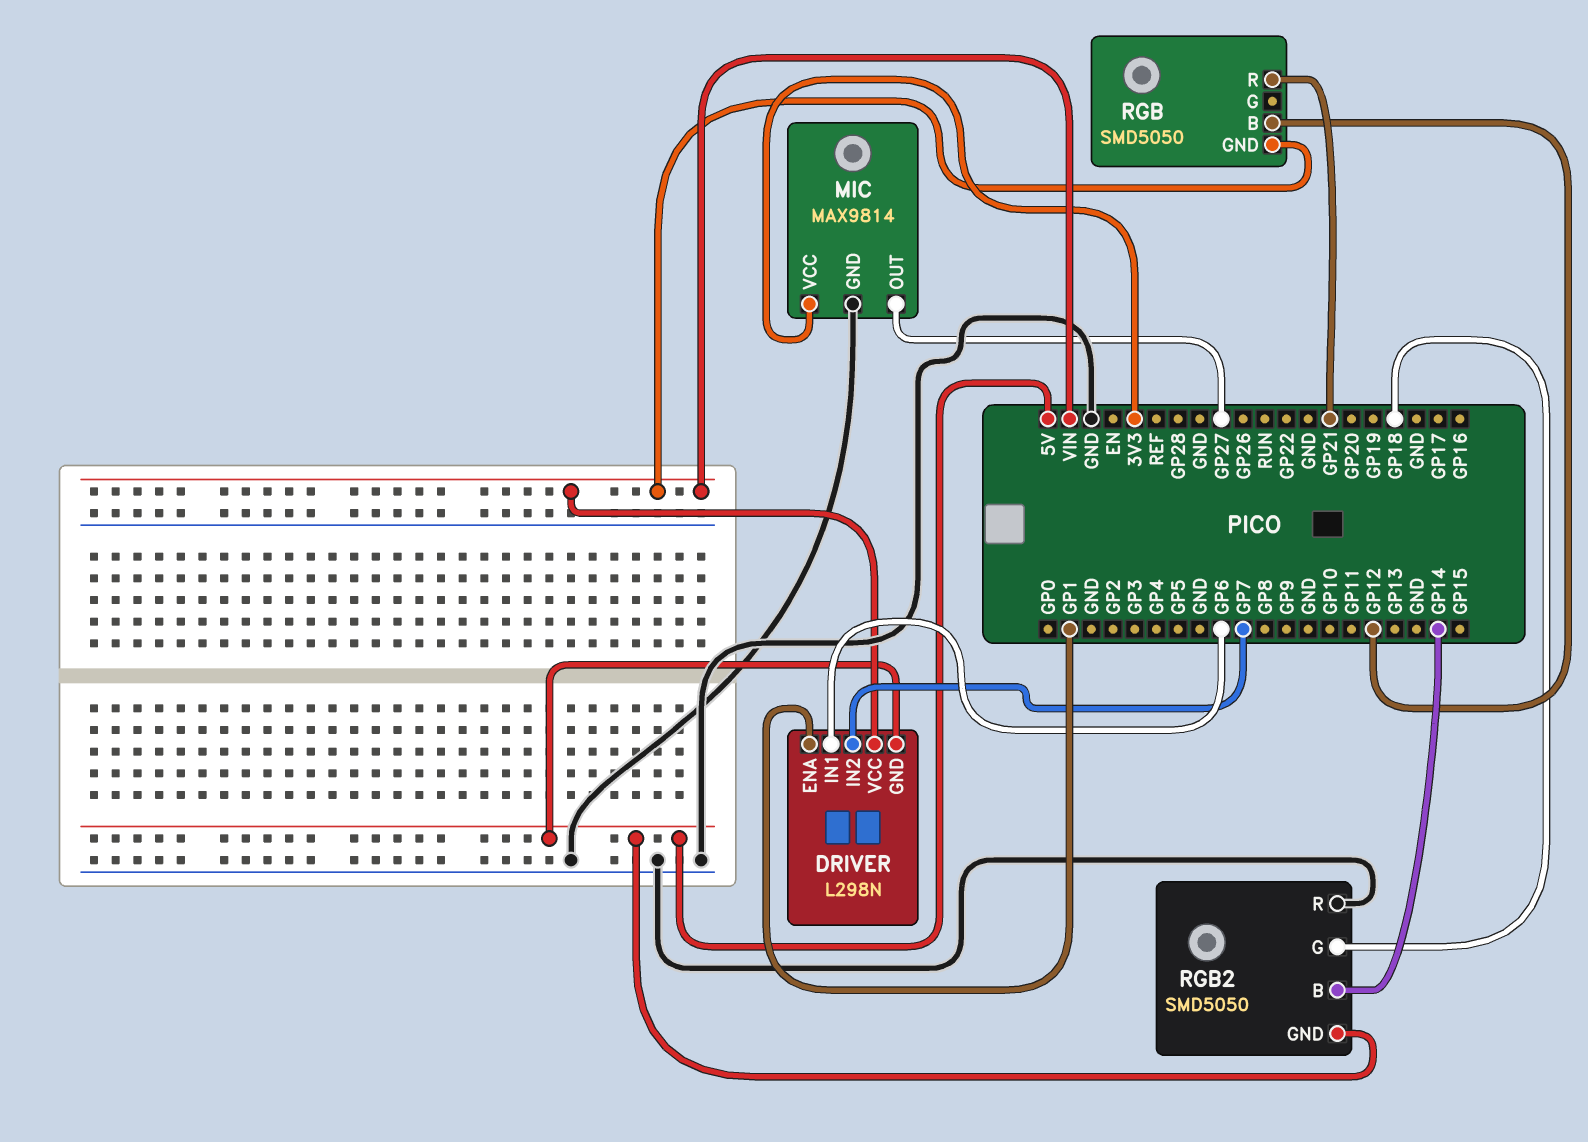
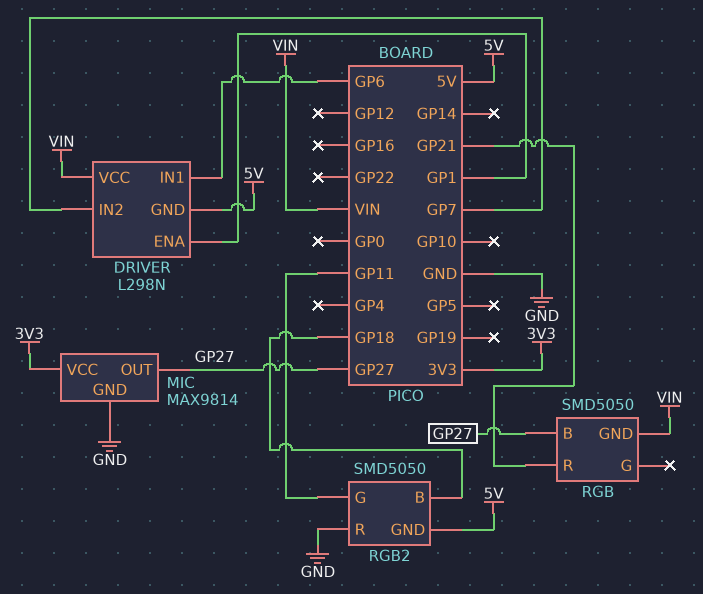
RGB pin B: GP12 -> GP27
RGB2 pin B: GP14 -> GP18
RGB2 pin G: GP18 -> GP11

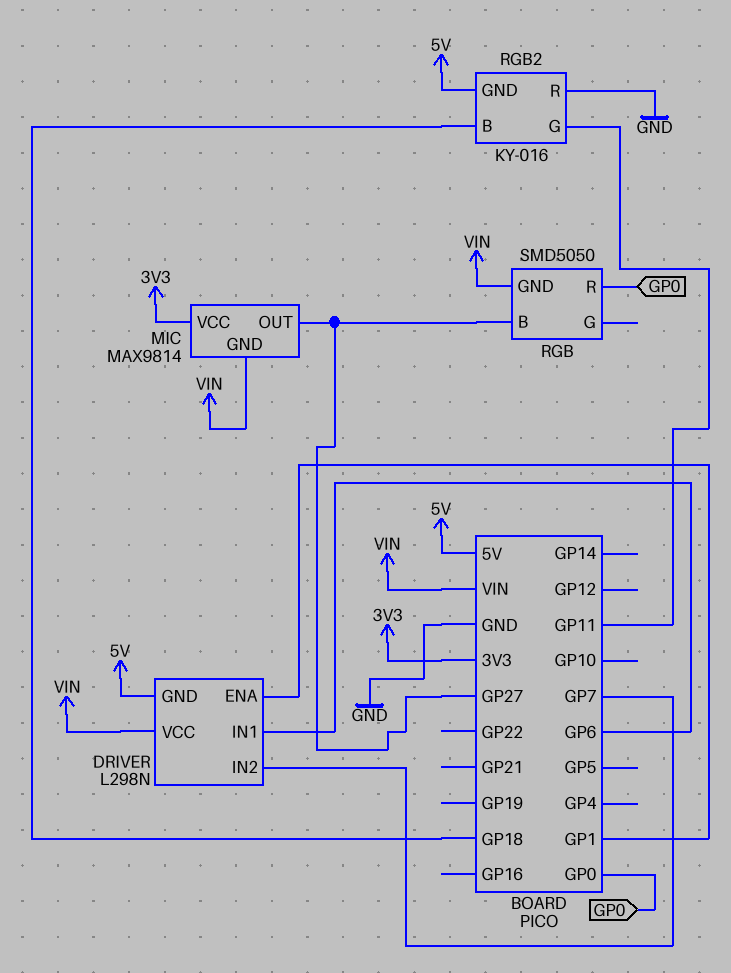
MIC pin GND: GND -> VIN
RGB pin R: GP21 -> GP0
RGB2: SMD5050 -> KY-016

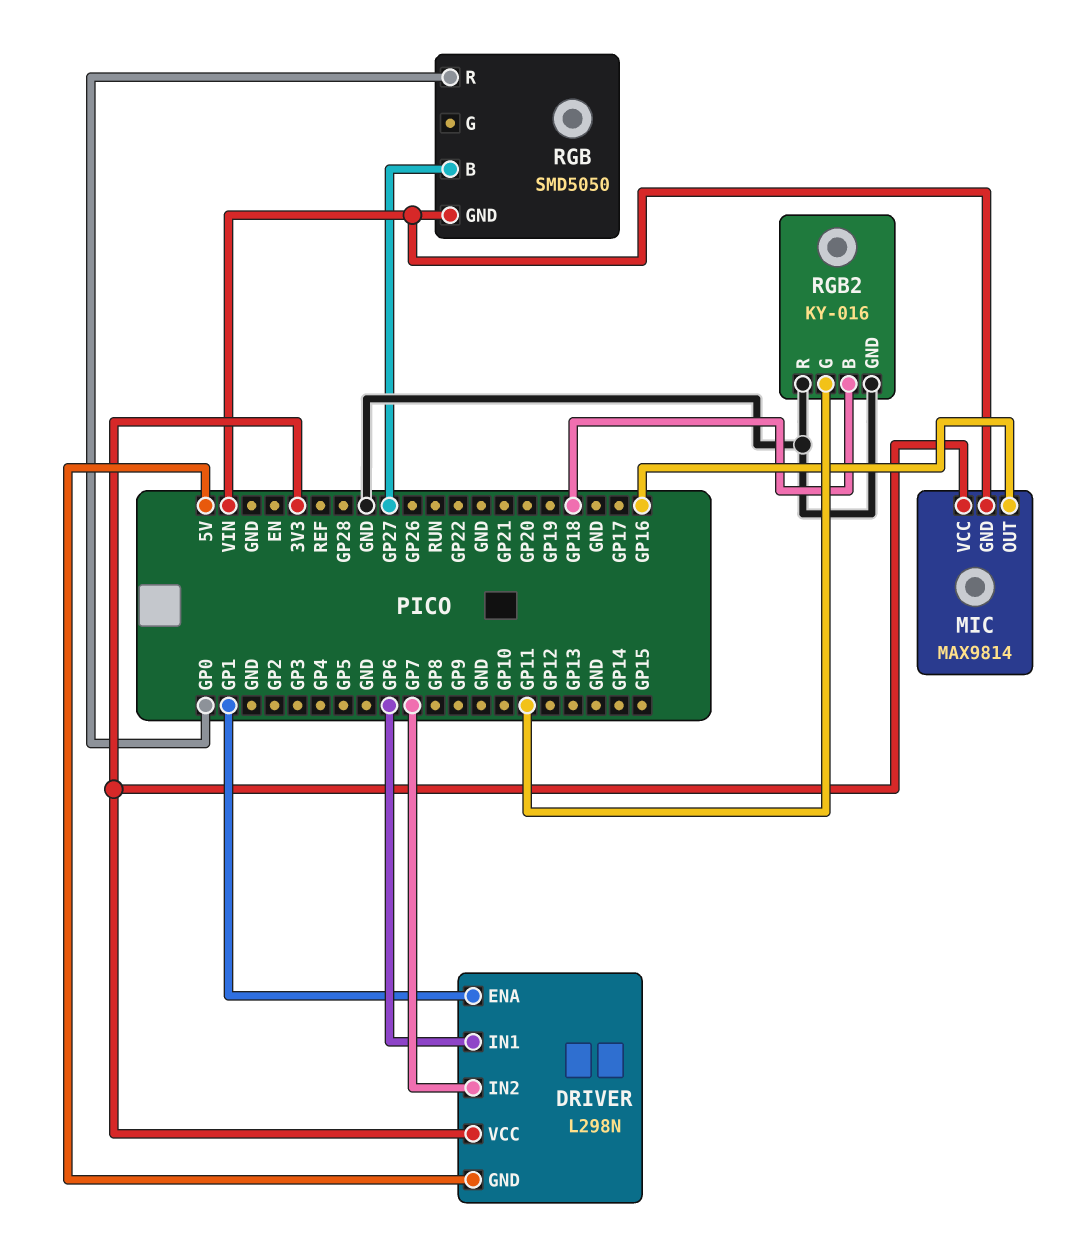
DRIVER pin VCC: VIN -> 3V3
MIC pin OUT: GP27 -> GP16
RGB2 pin GND: 5V -> GND

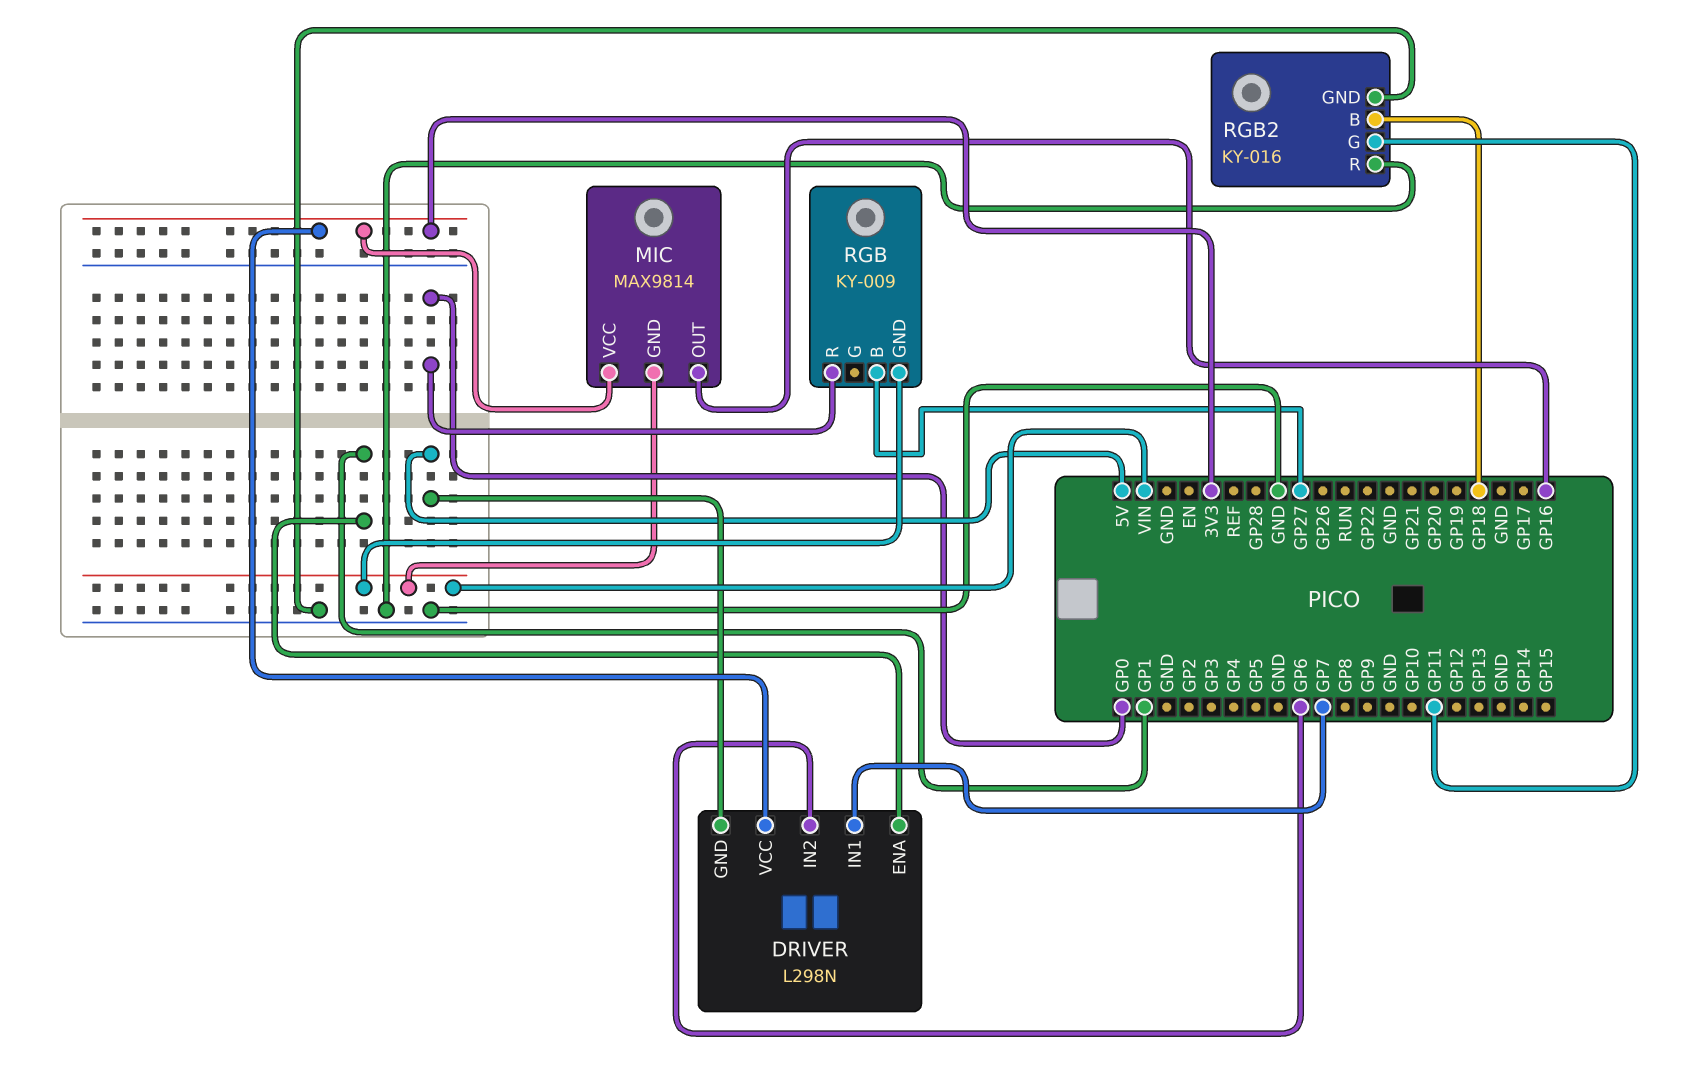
DRIVER pin IN1: GP6 -> GP7
DRIVER pin IN2: GP7 -> GP6
RGB: SMD5050 -> KY-009

